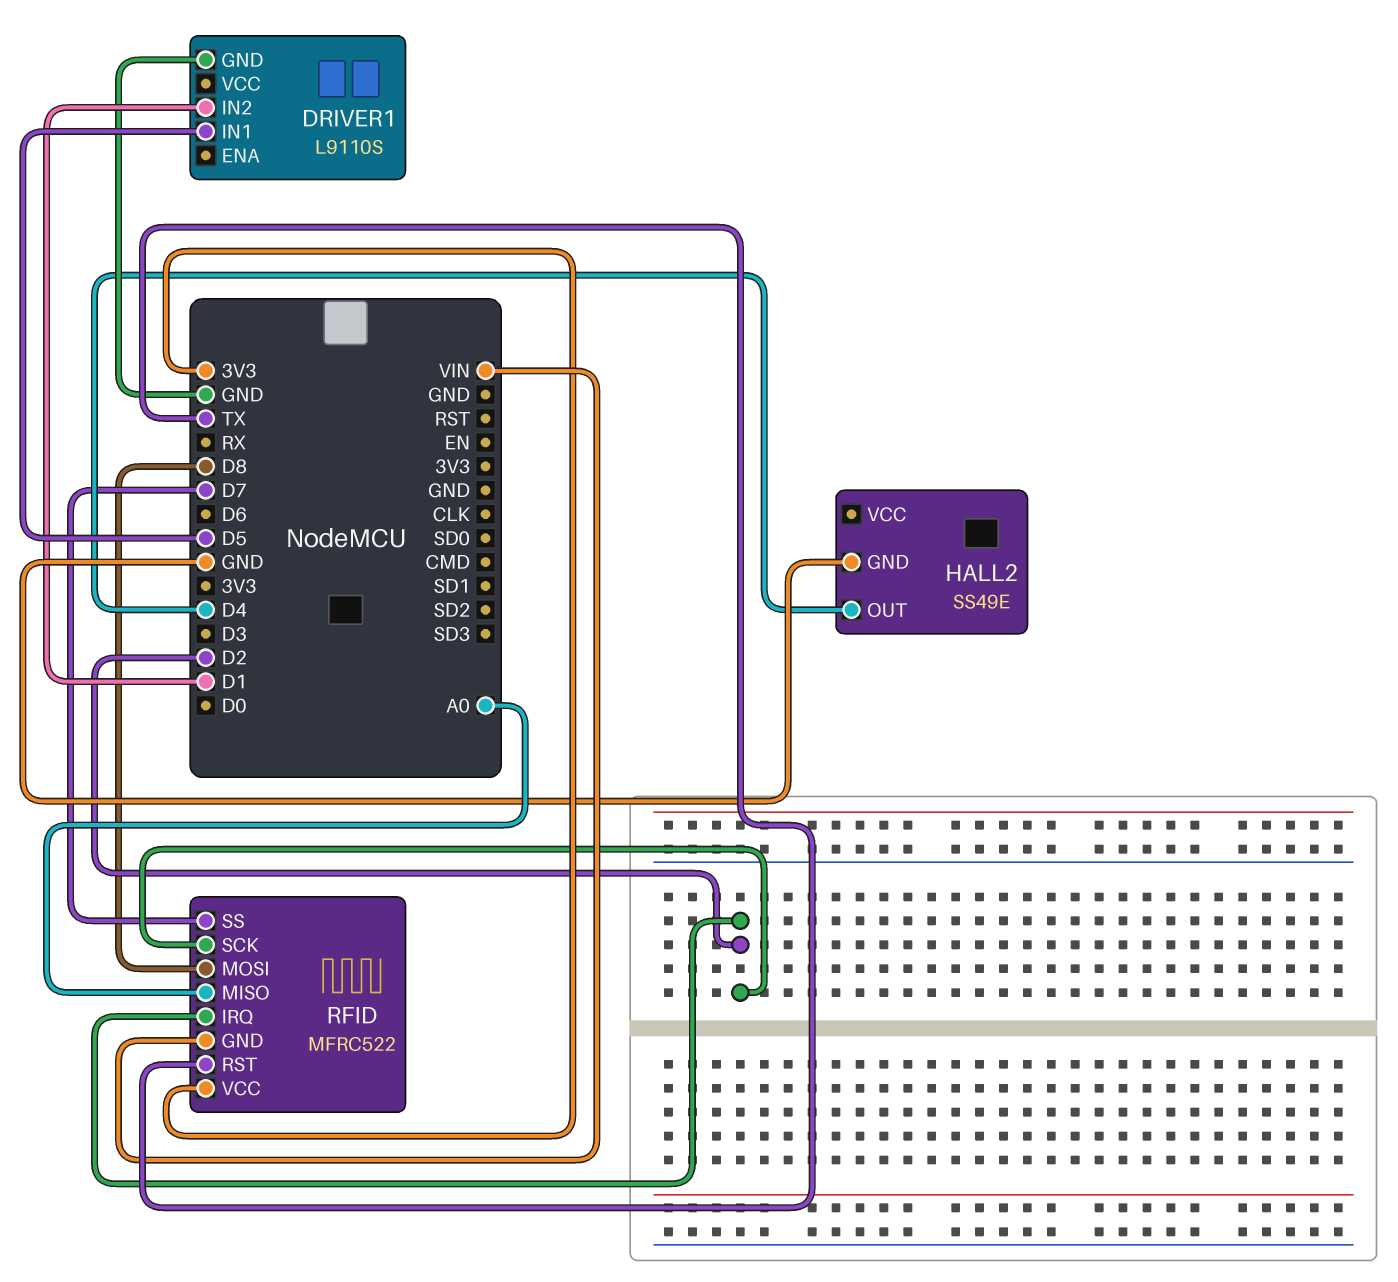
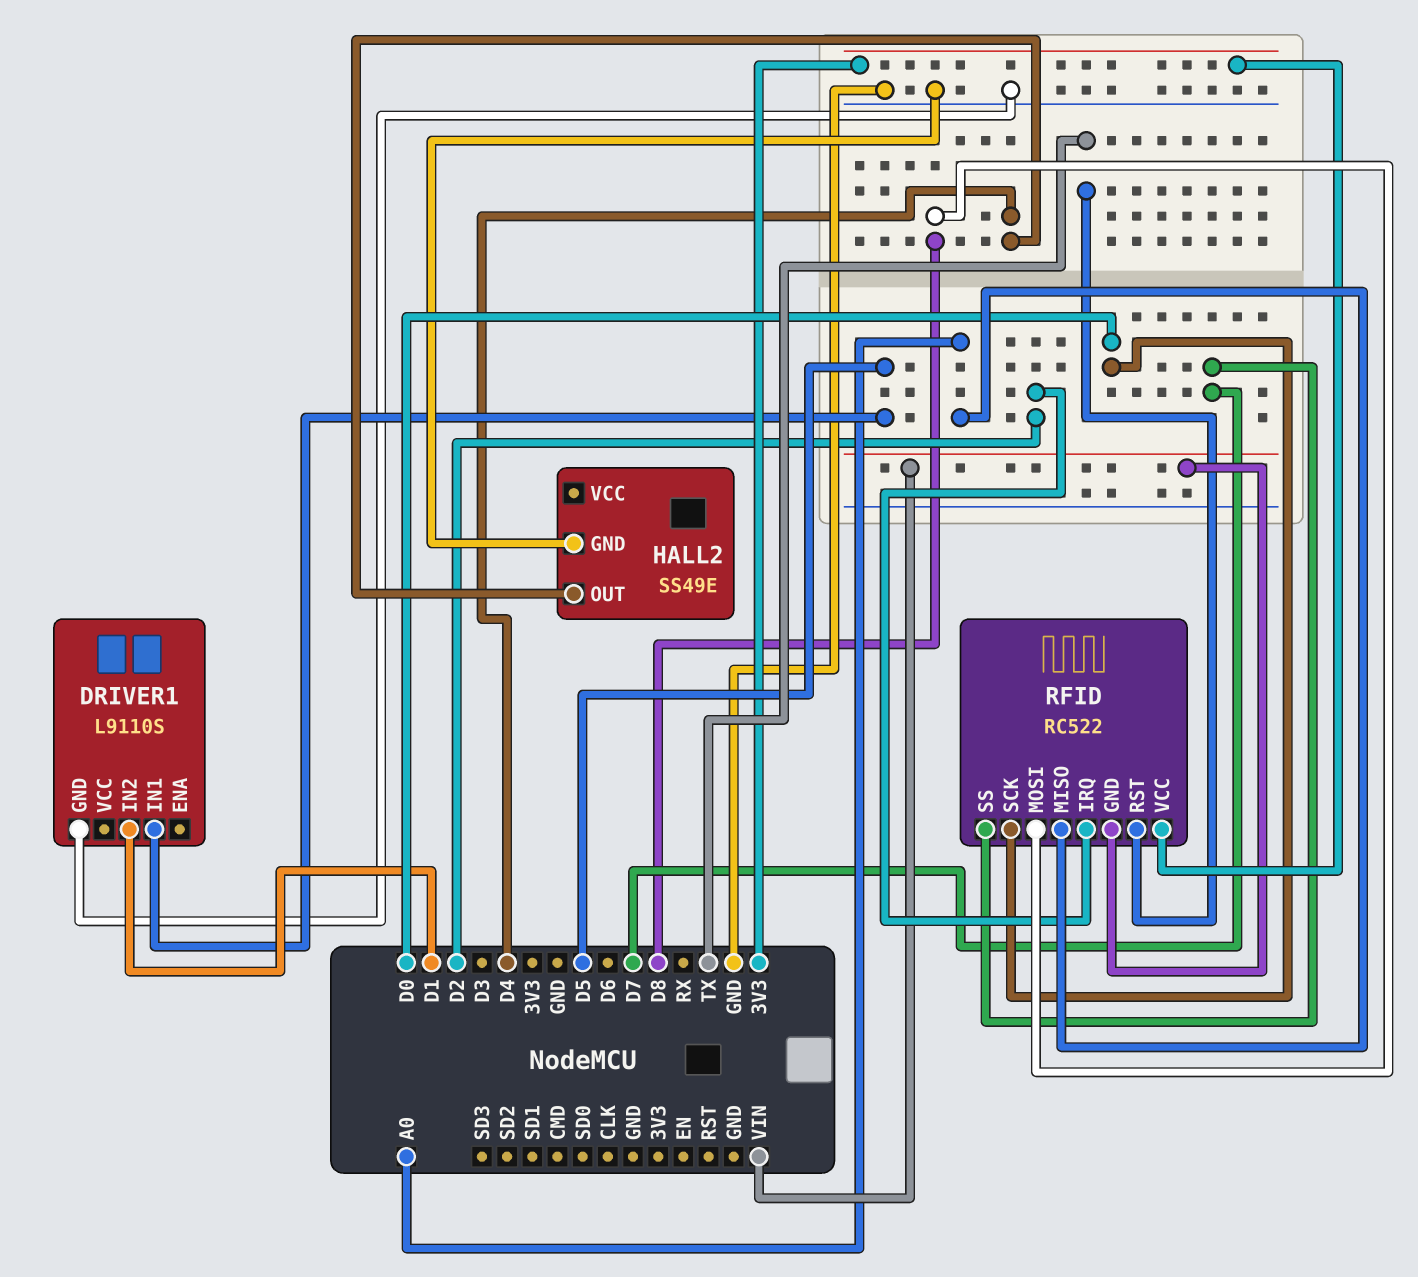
RFID: MFRC522 -> RC522
RFID pin SCK: D2 -> D0

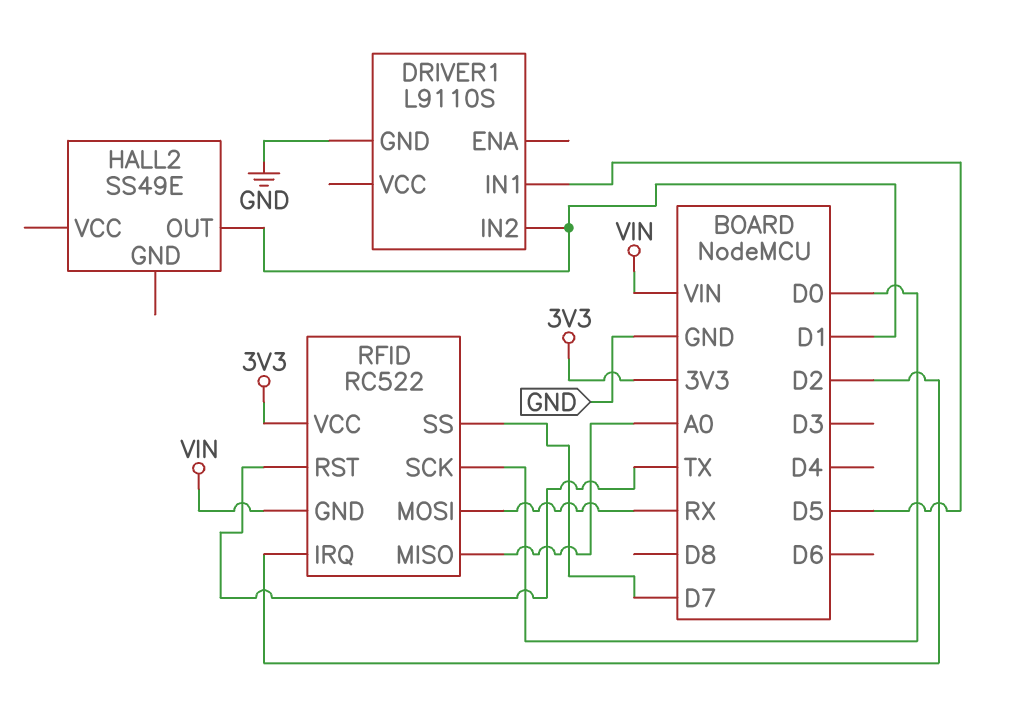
HALL2 pin GND: GND -> none
HALL2 pin OUT: D4 -> D1
RFID pin MOSI: D8 -> RX

